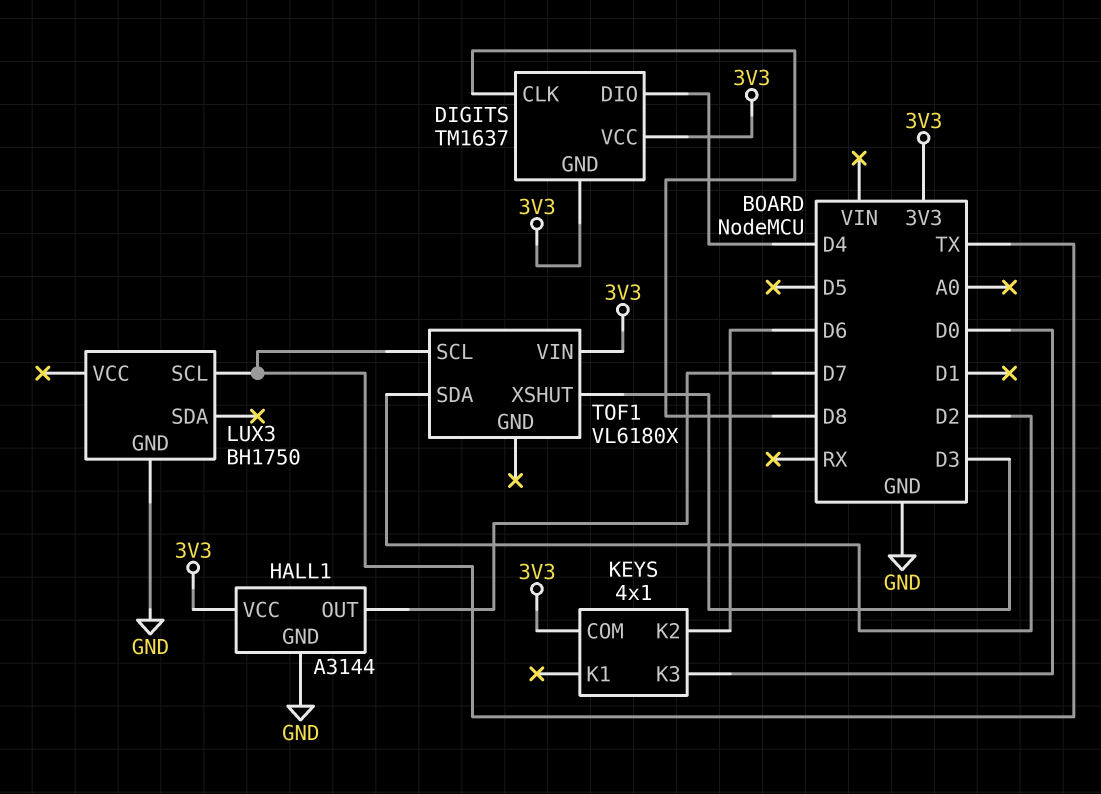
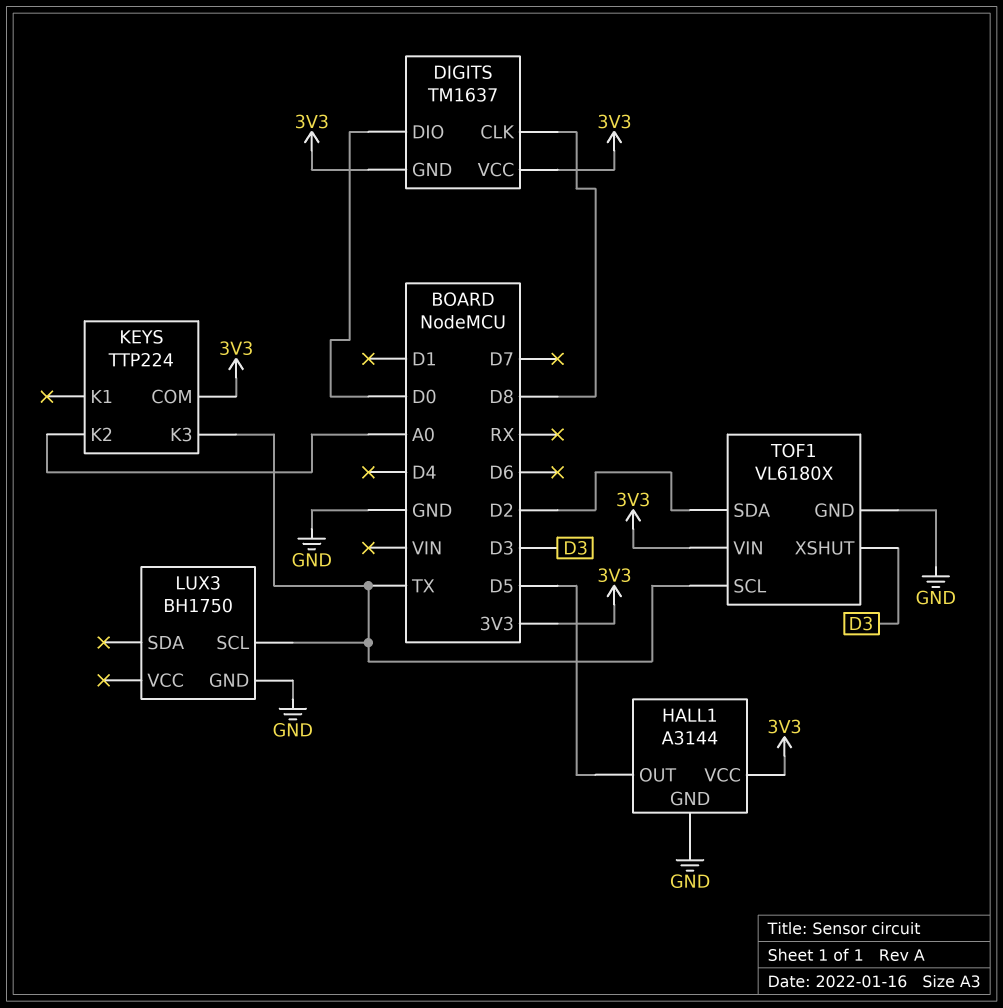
DIGITS pin DIO: D4 -> D0
HALL1 pin OUT: D7 -> D5
KEYS: 4x1 -> TTP224
KEYS pin K2: D6 -> A0
KEYS pin K3: D0 -> TX
TOF1 pin GND: none -> GND

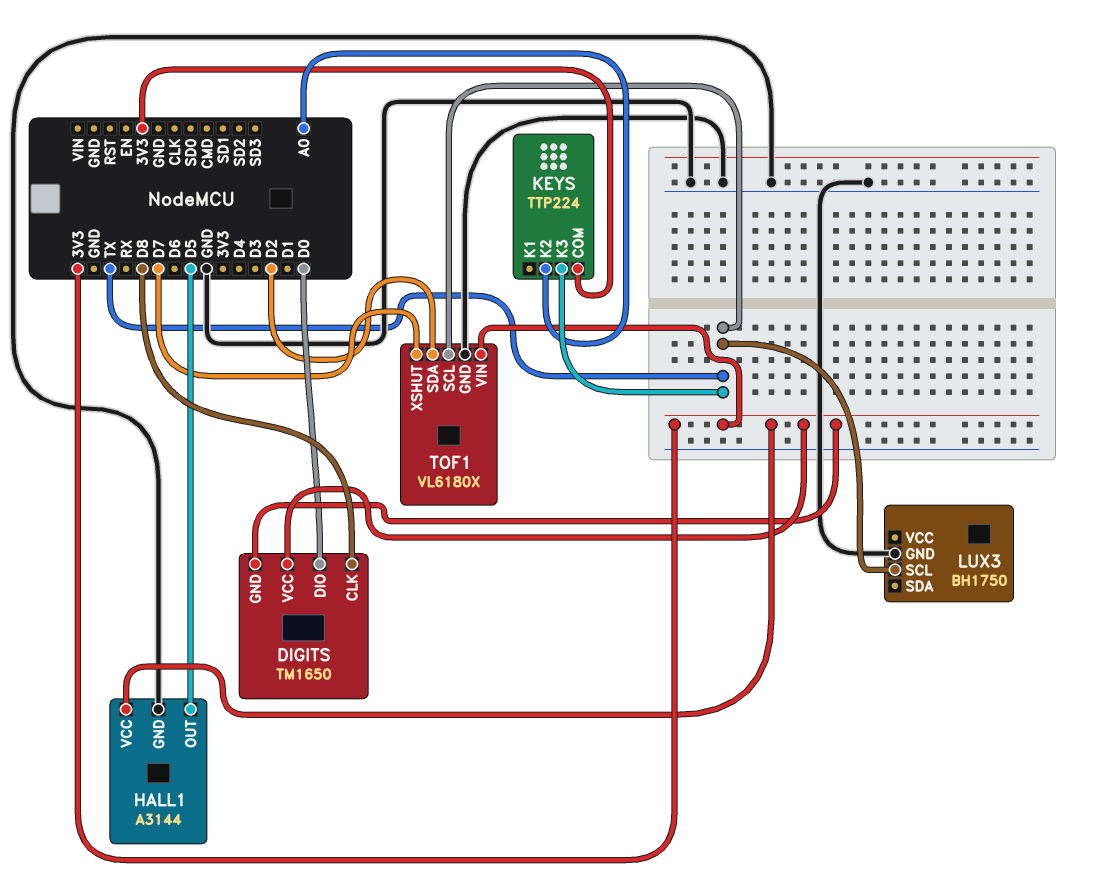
DIGITS: TM1637 -> TM1650
TOF1 pin XSHUT: D3 -> D7

